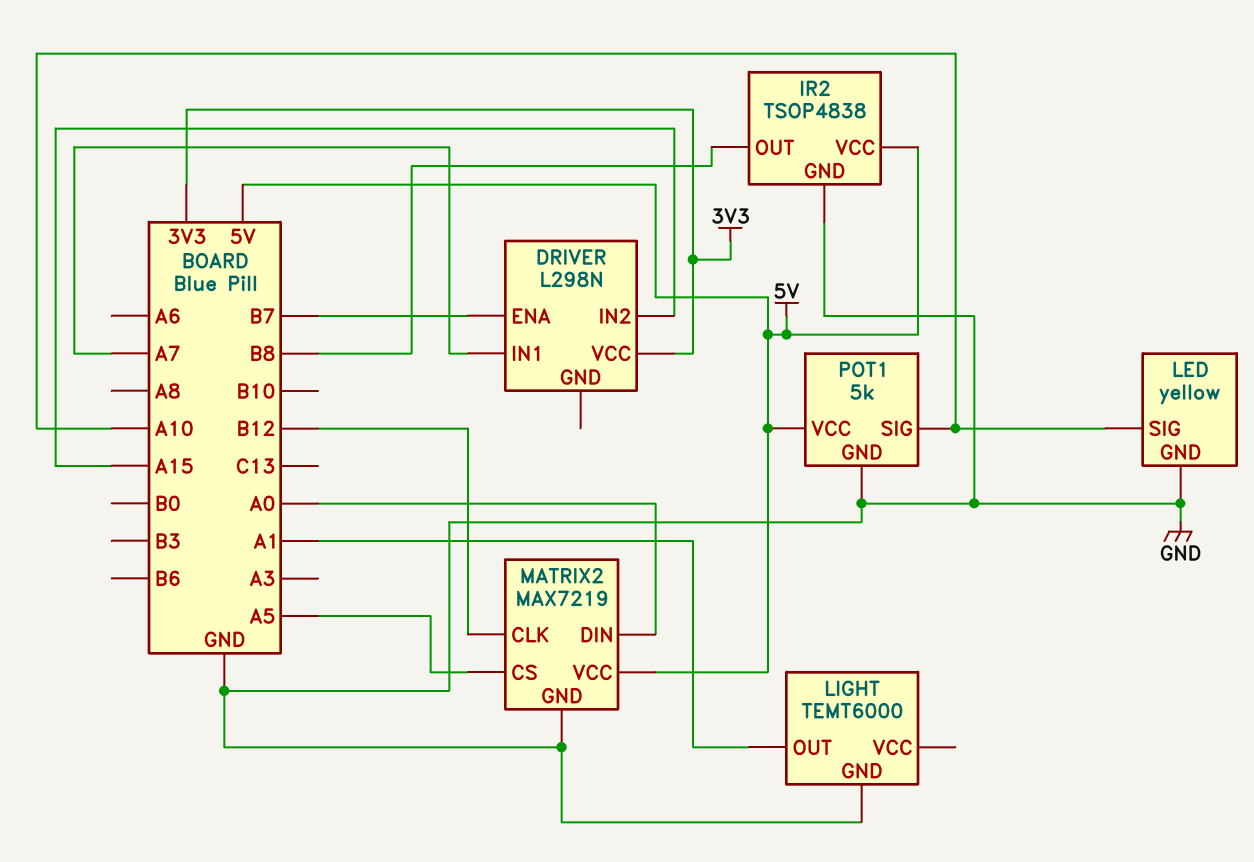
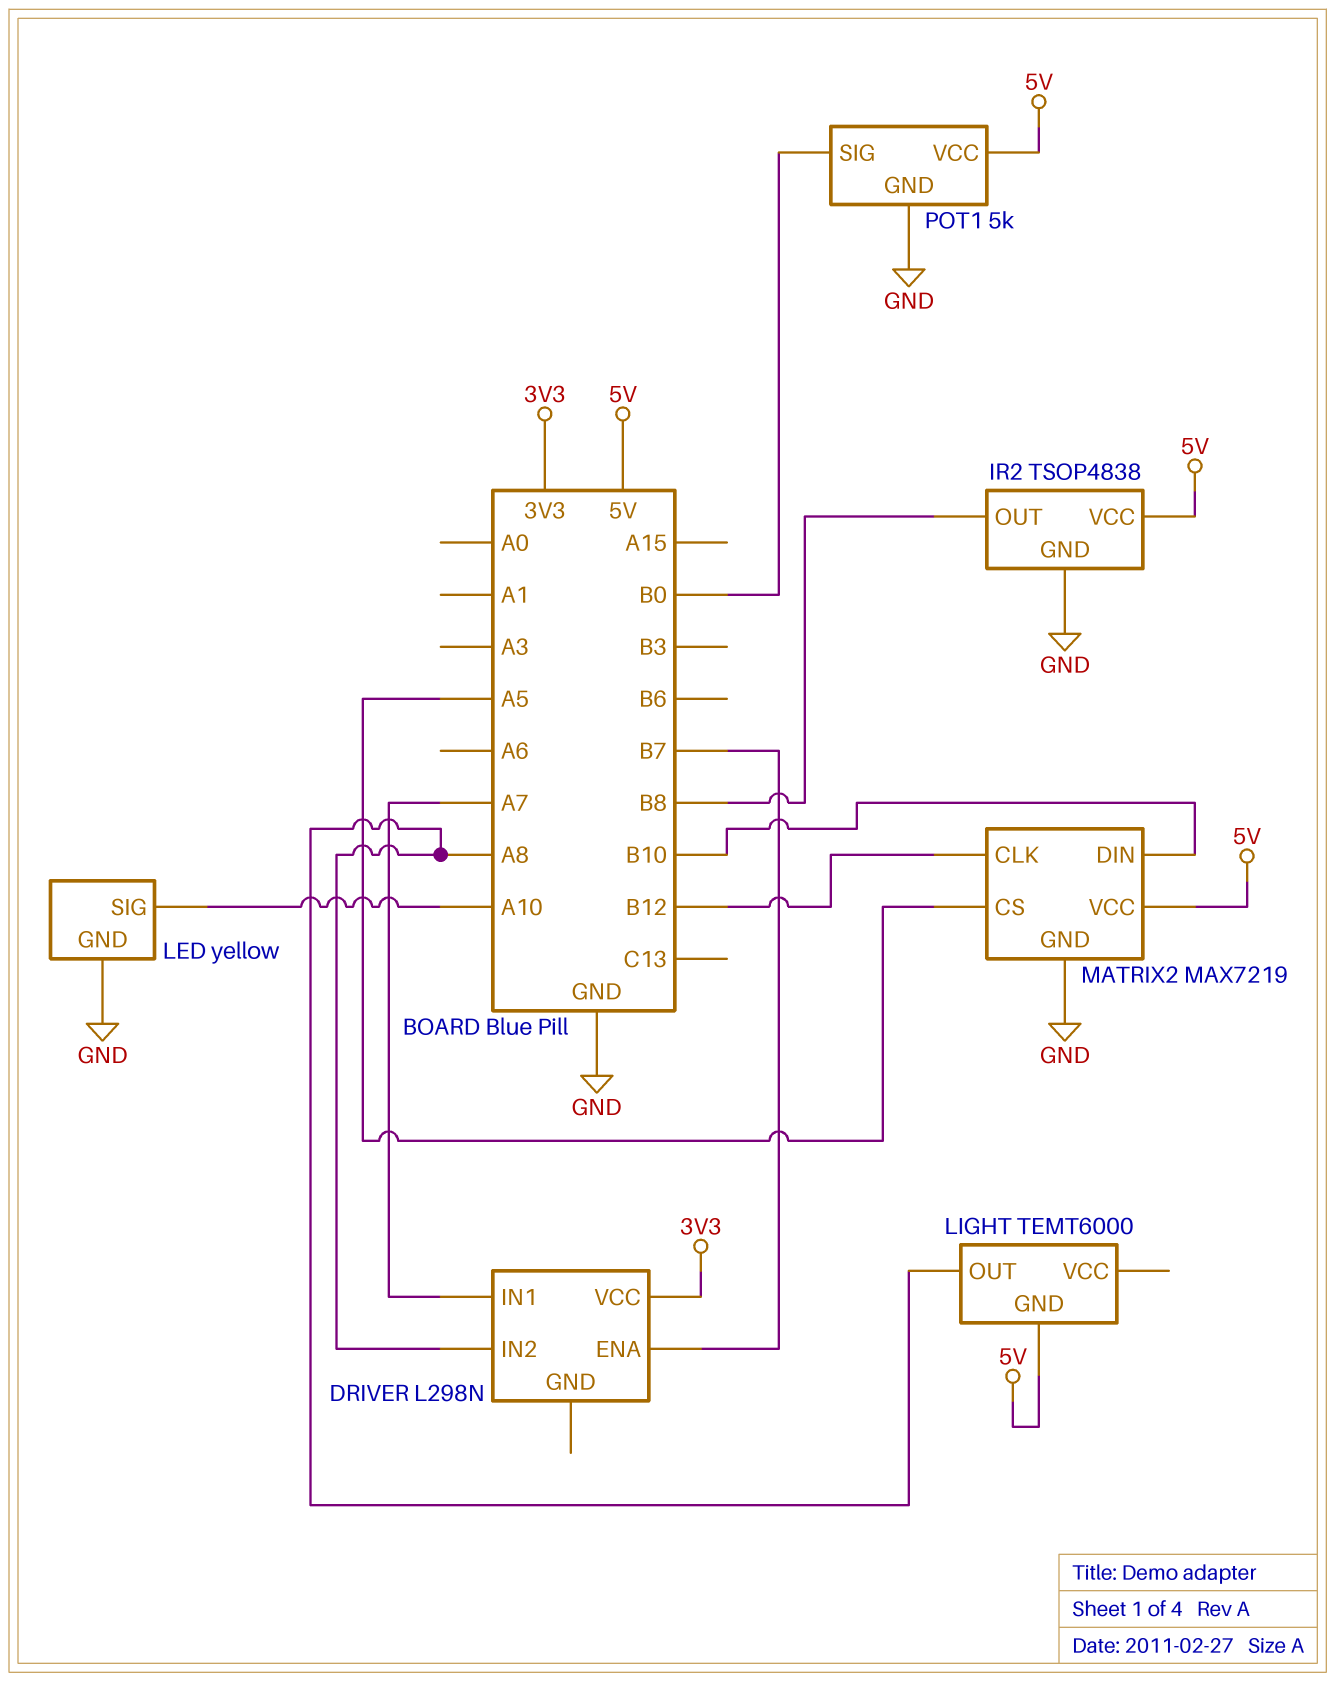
DRIVER pin IN2: A15 -> A8
LIGHT pin GND: GND -> 5V
LIGHT pin OUT: A1 -> A8
MATRIX2 pin DIN: A0 -> B10
POT1 pin SIG: A10 -> B0

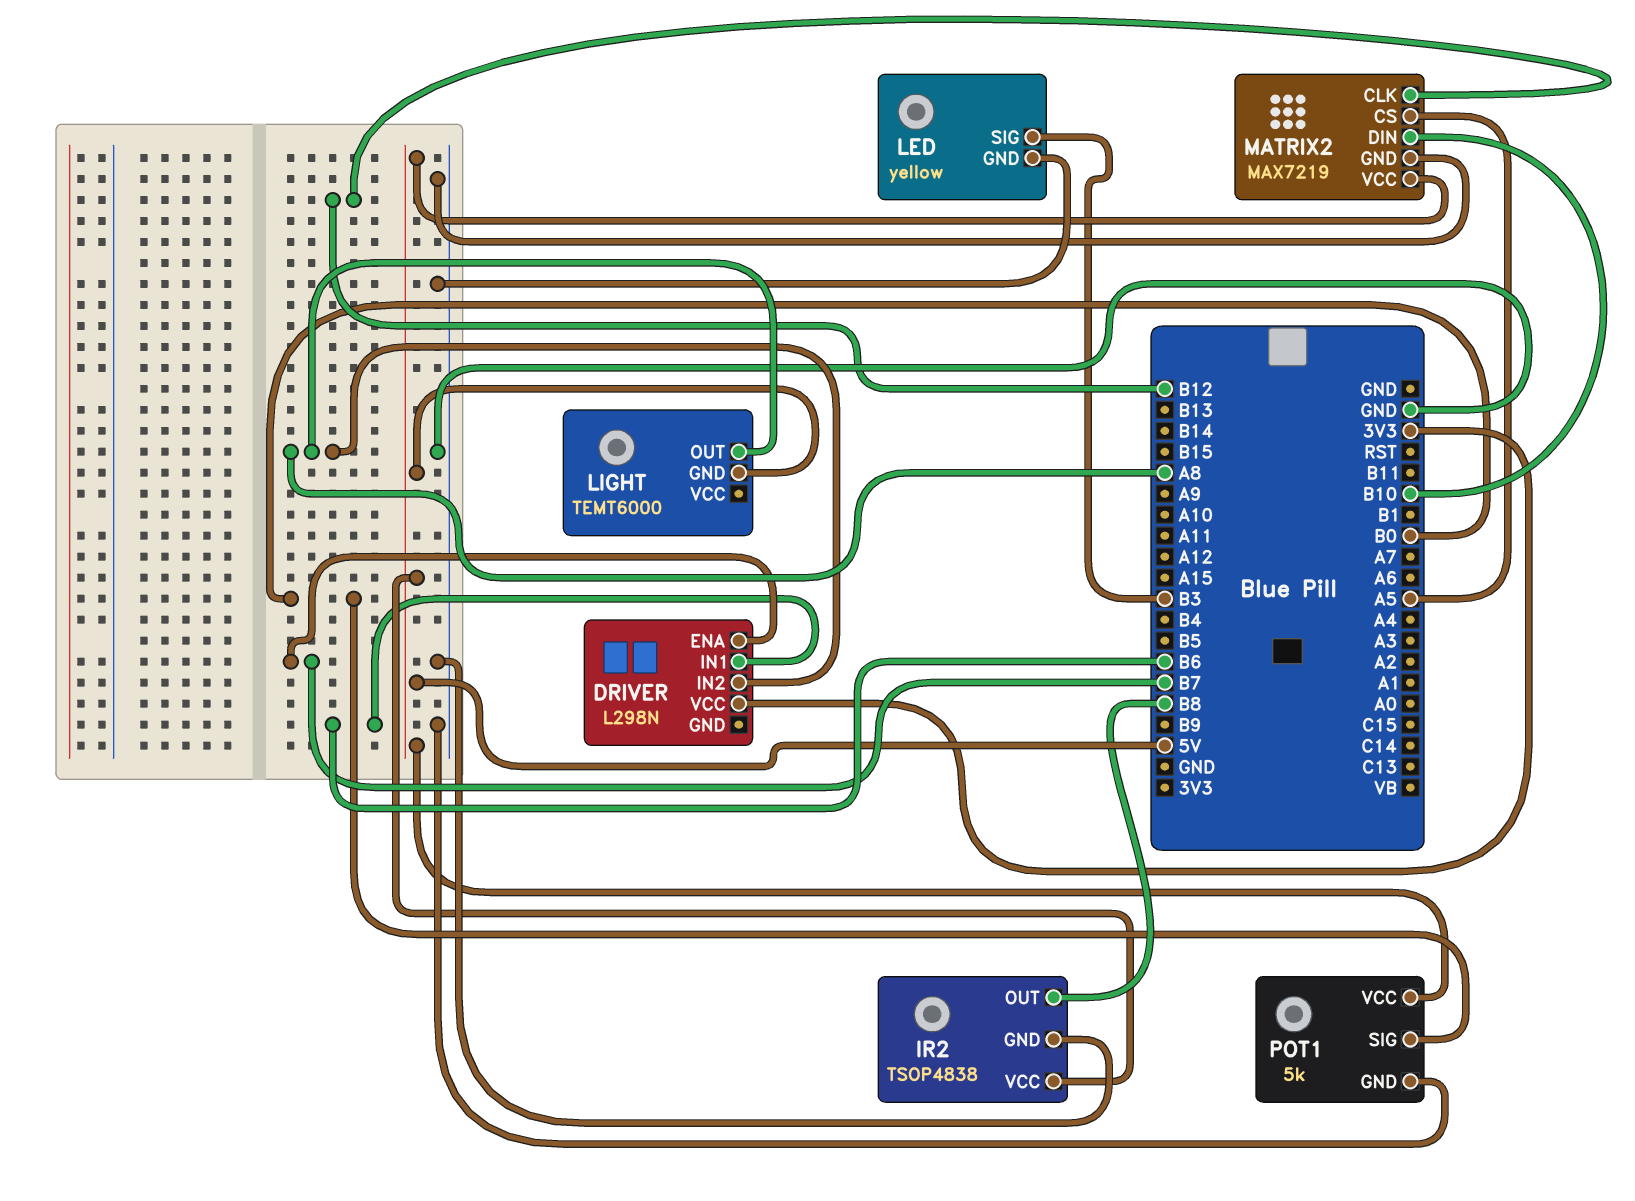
DRIVER pin IN1: A7 -> B6
LED pin SIG: A10 -> B3

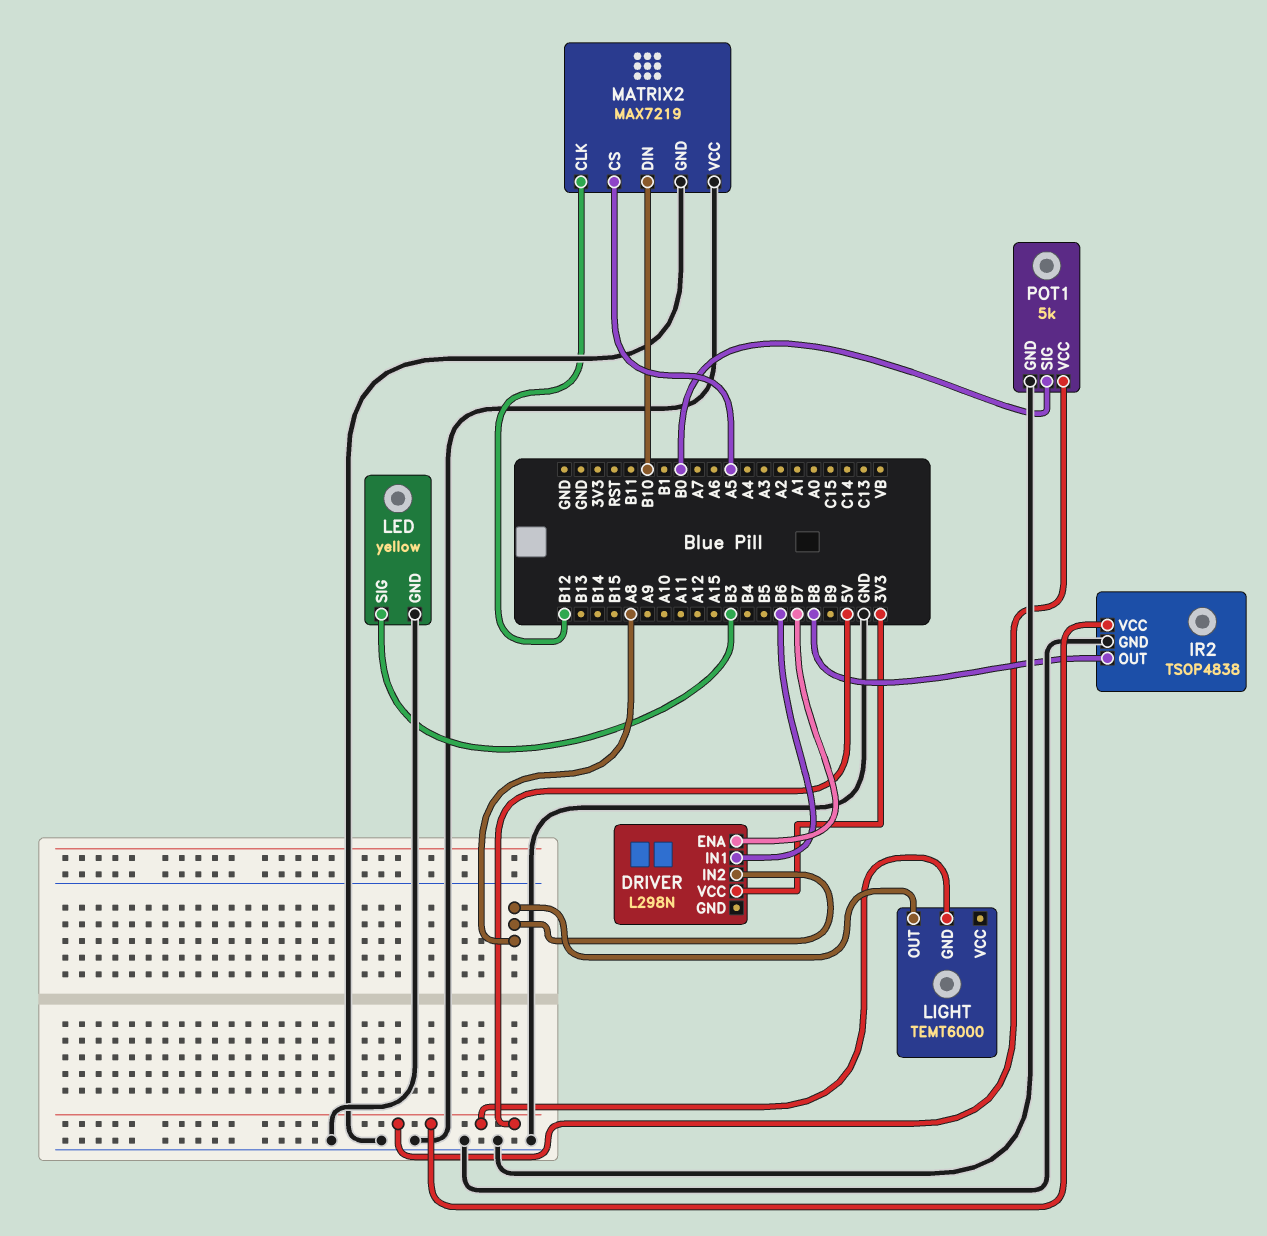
MATRIX2 pin VCC: 5V -> GND

